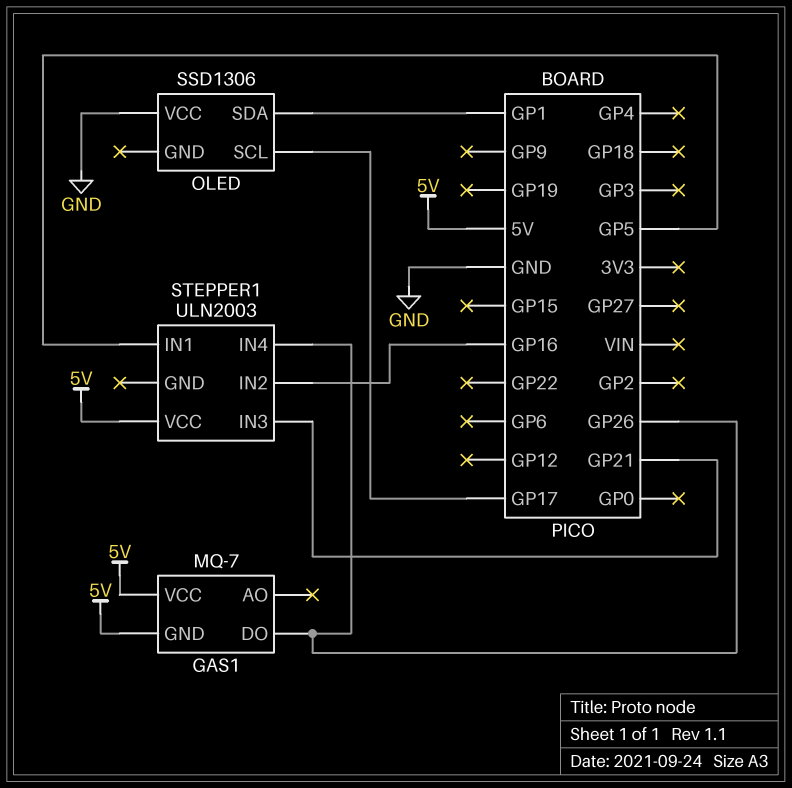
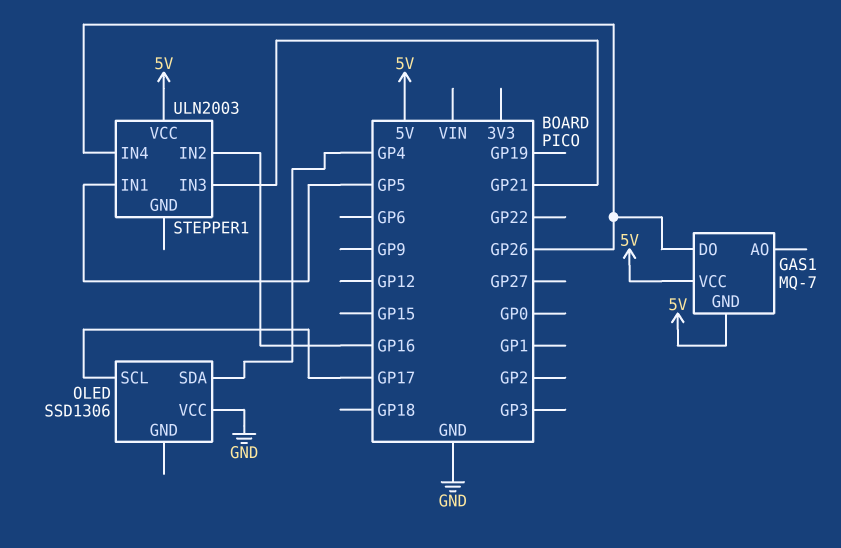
OLED pin SDA: GP1 -> GP4

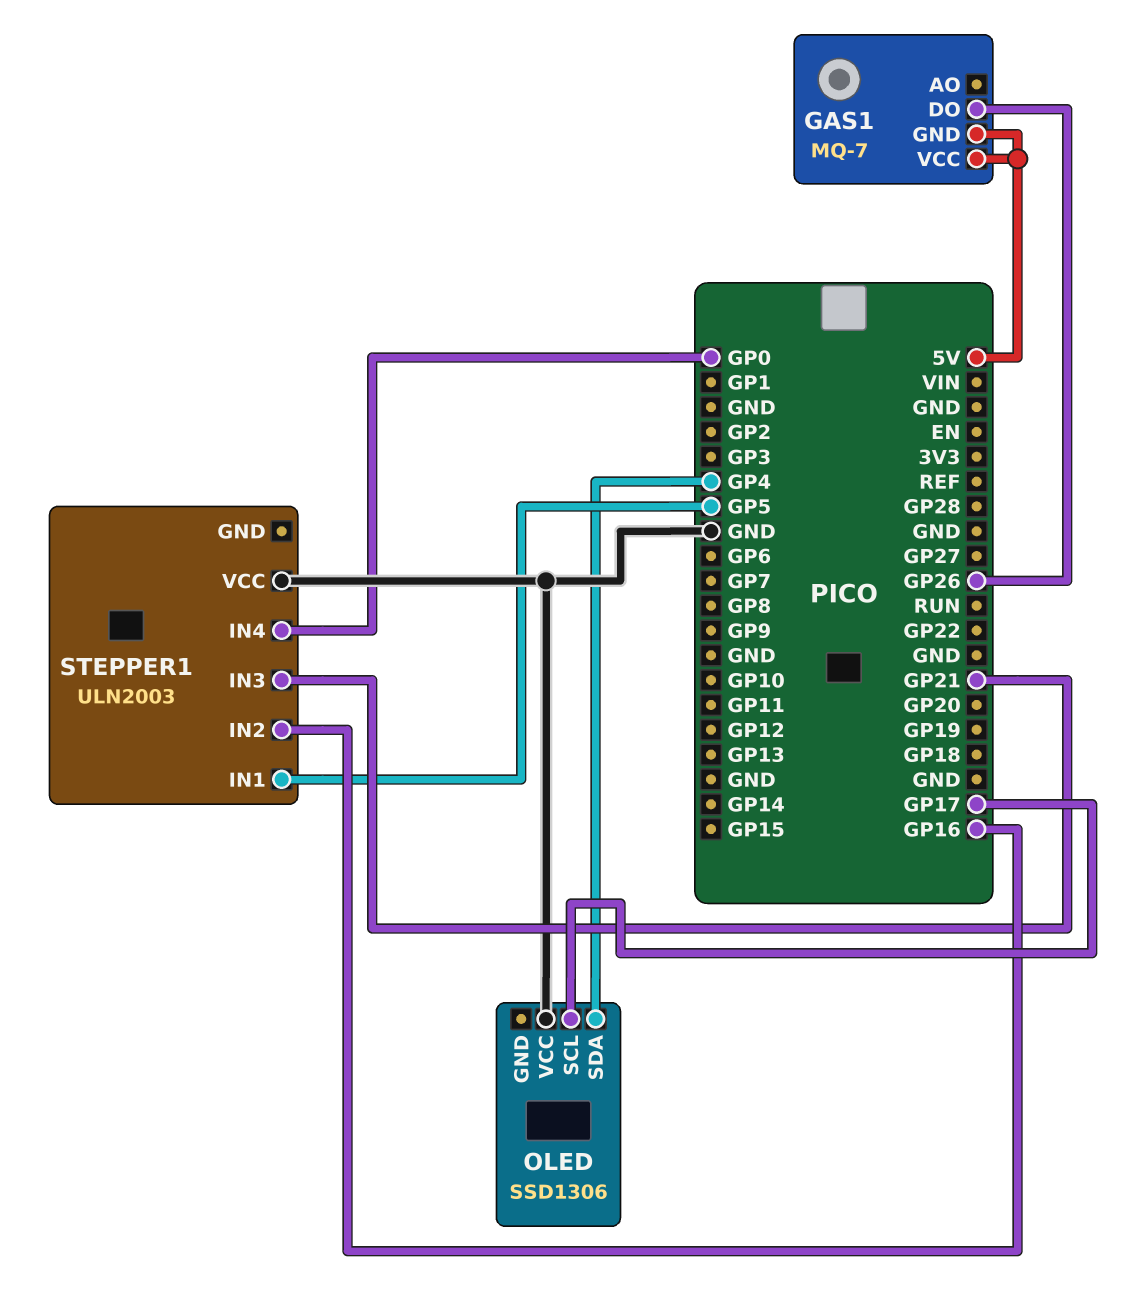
STEPPER1 pin IN4: GP26 -> GP0
STEPPER1 pin VCC: 5V -> GND

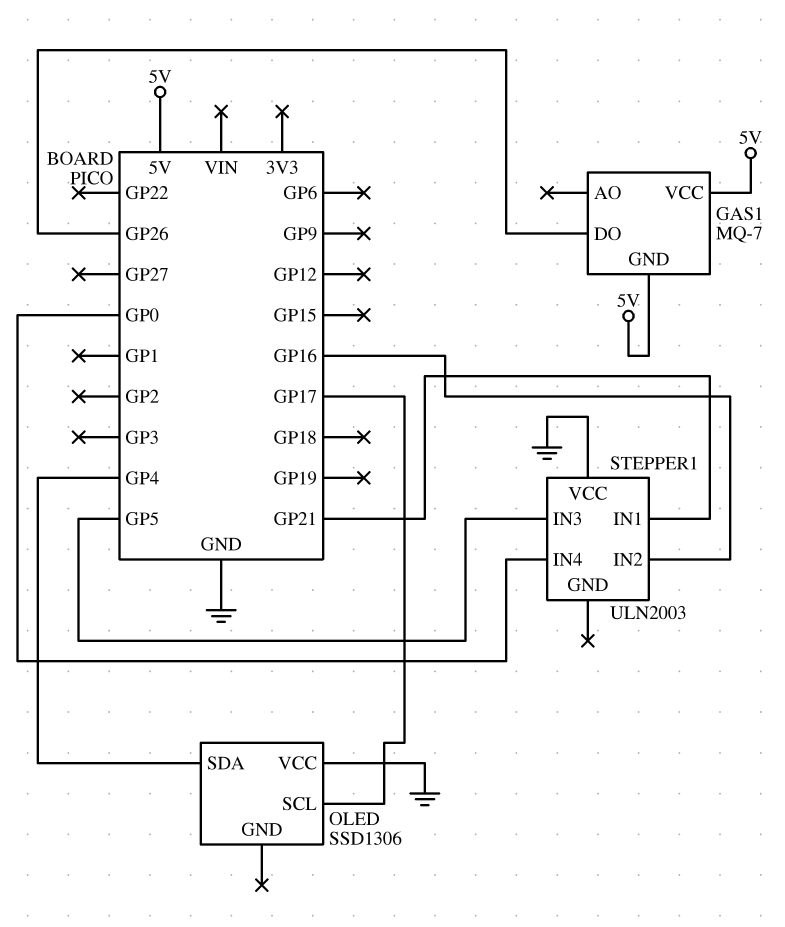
STEPPER1 pin IN1: GP5 -> GP21
STEPPER1 pin IN3: GP21 -> GP5

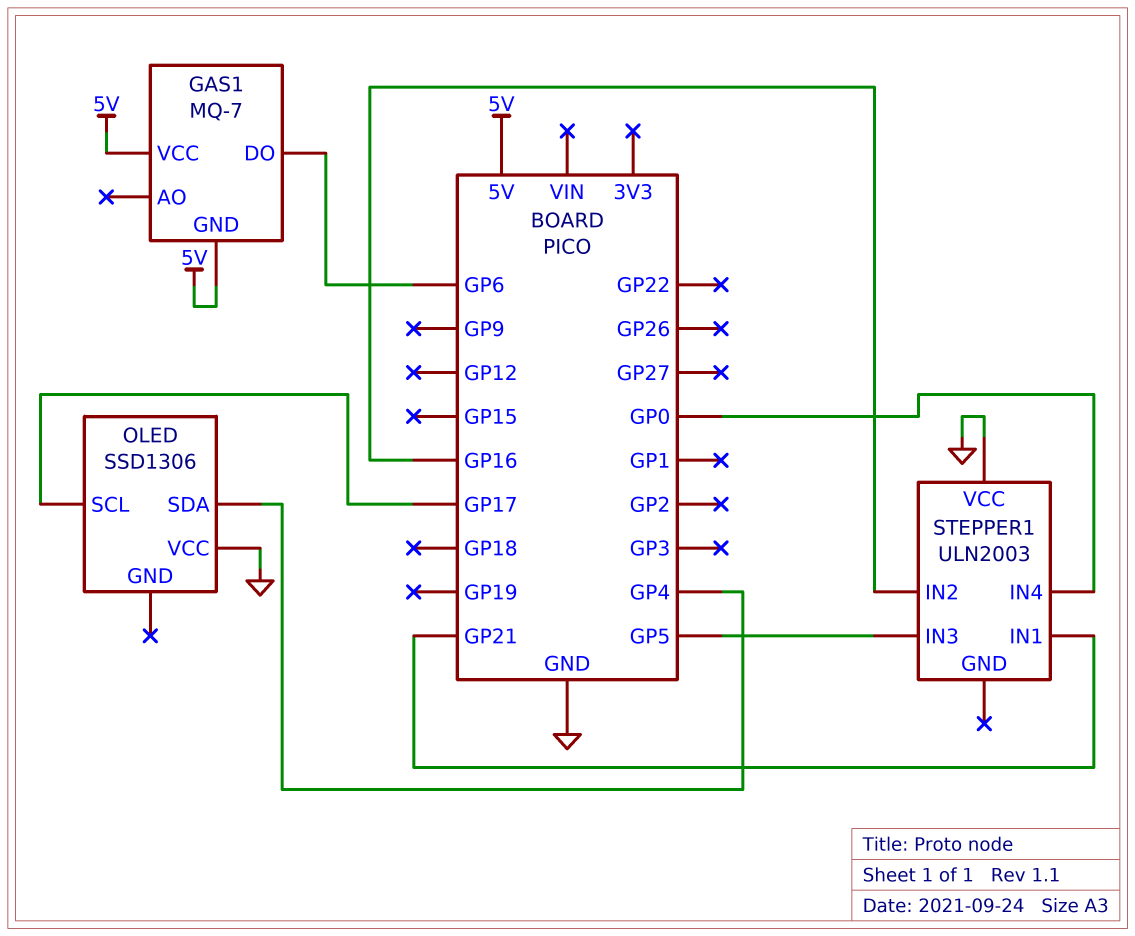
GAS1 pin DO: GP26 -> GP6

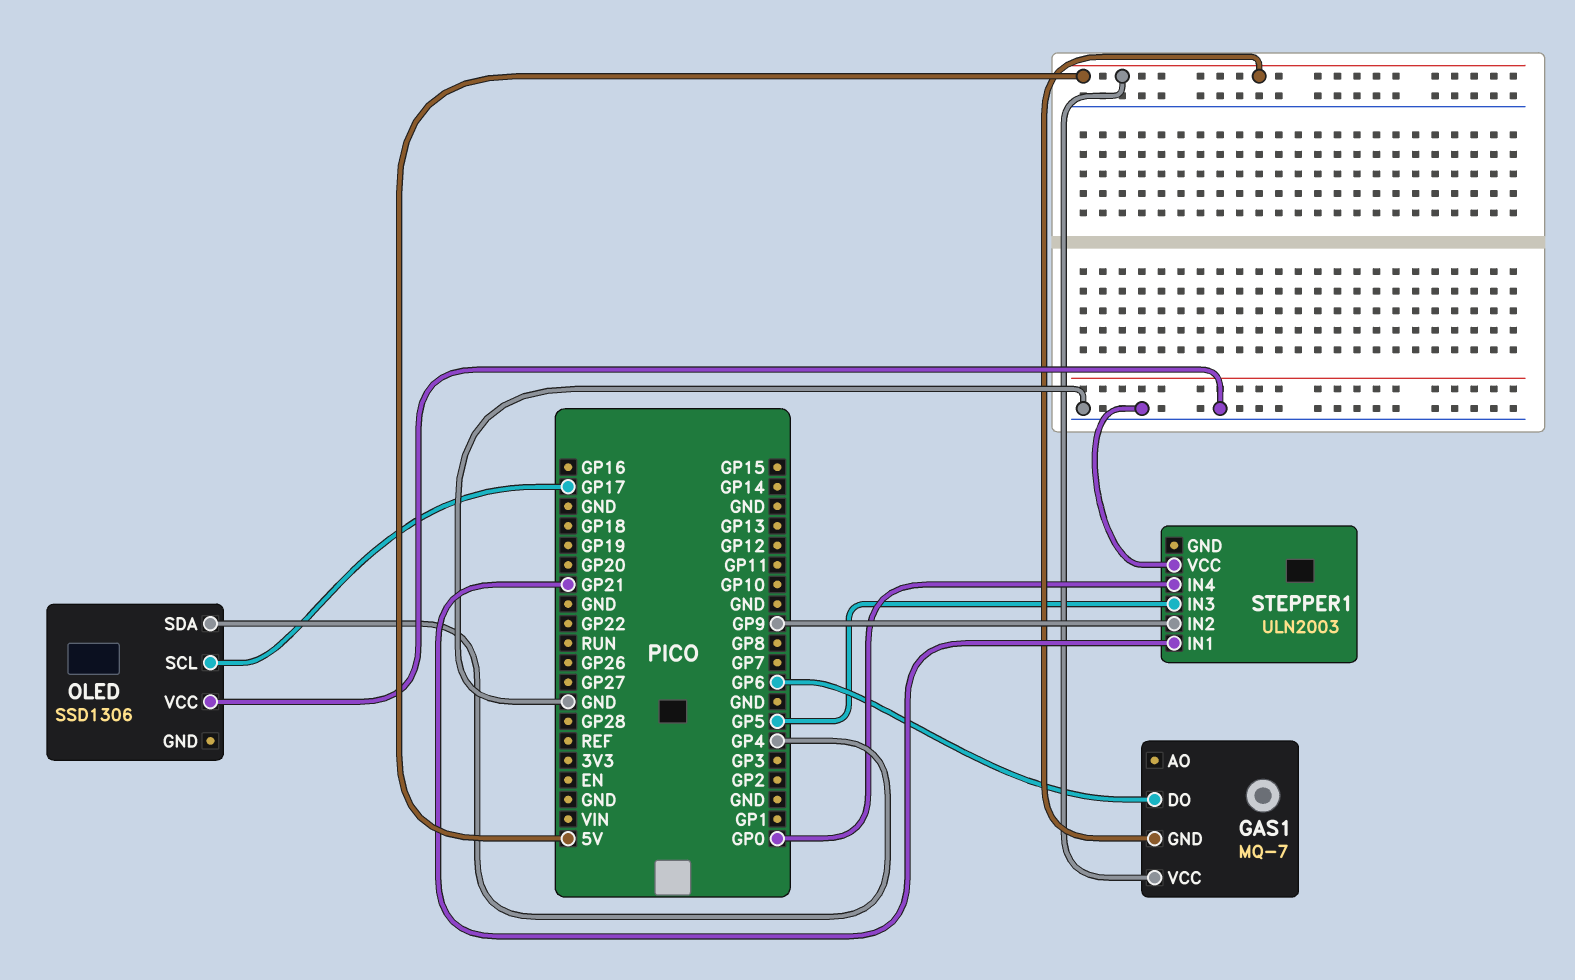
STEPPER1 pin IN2: GP16 -> GP9

